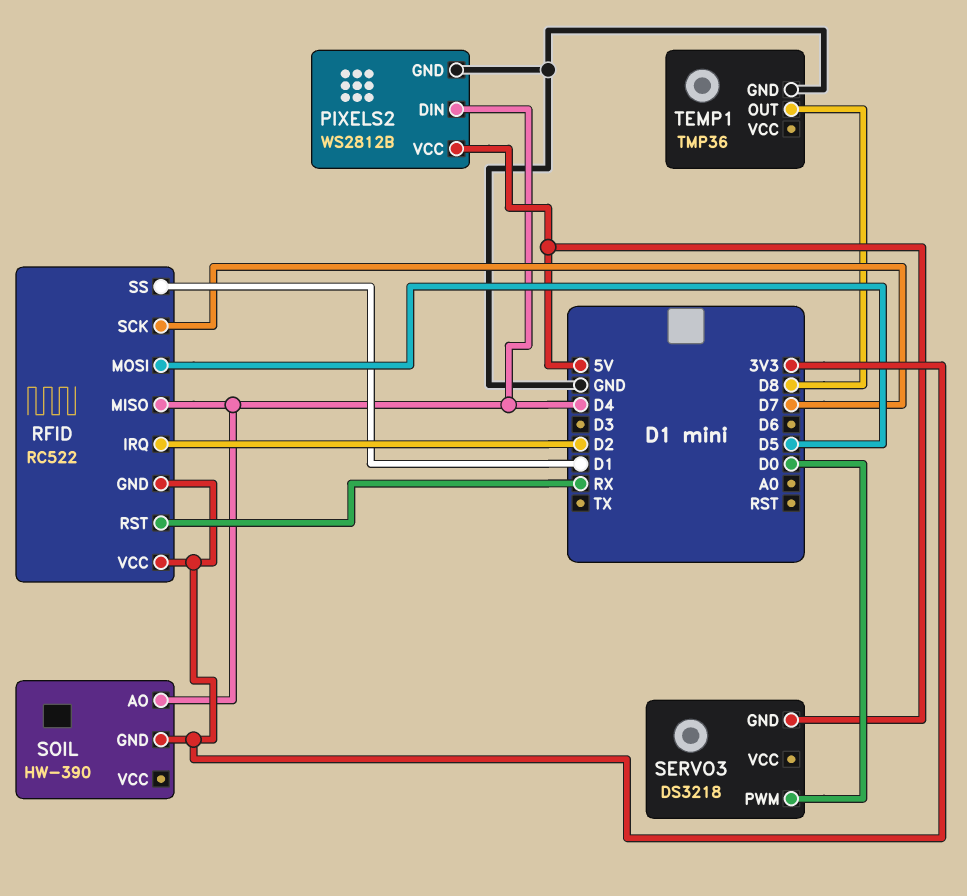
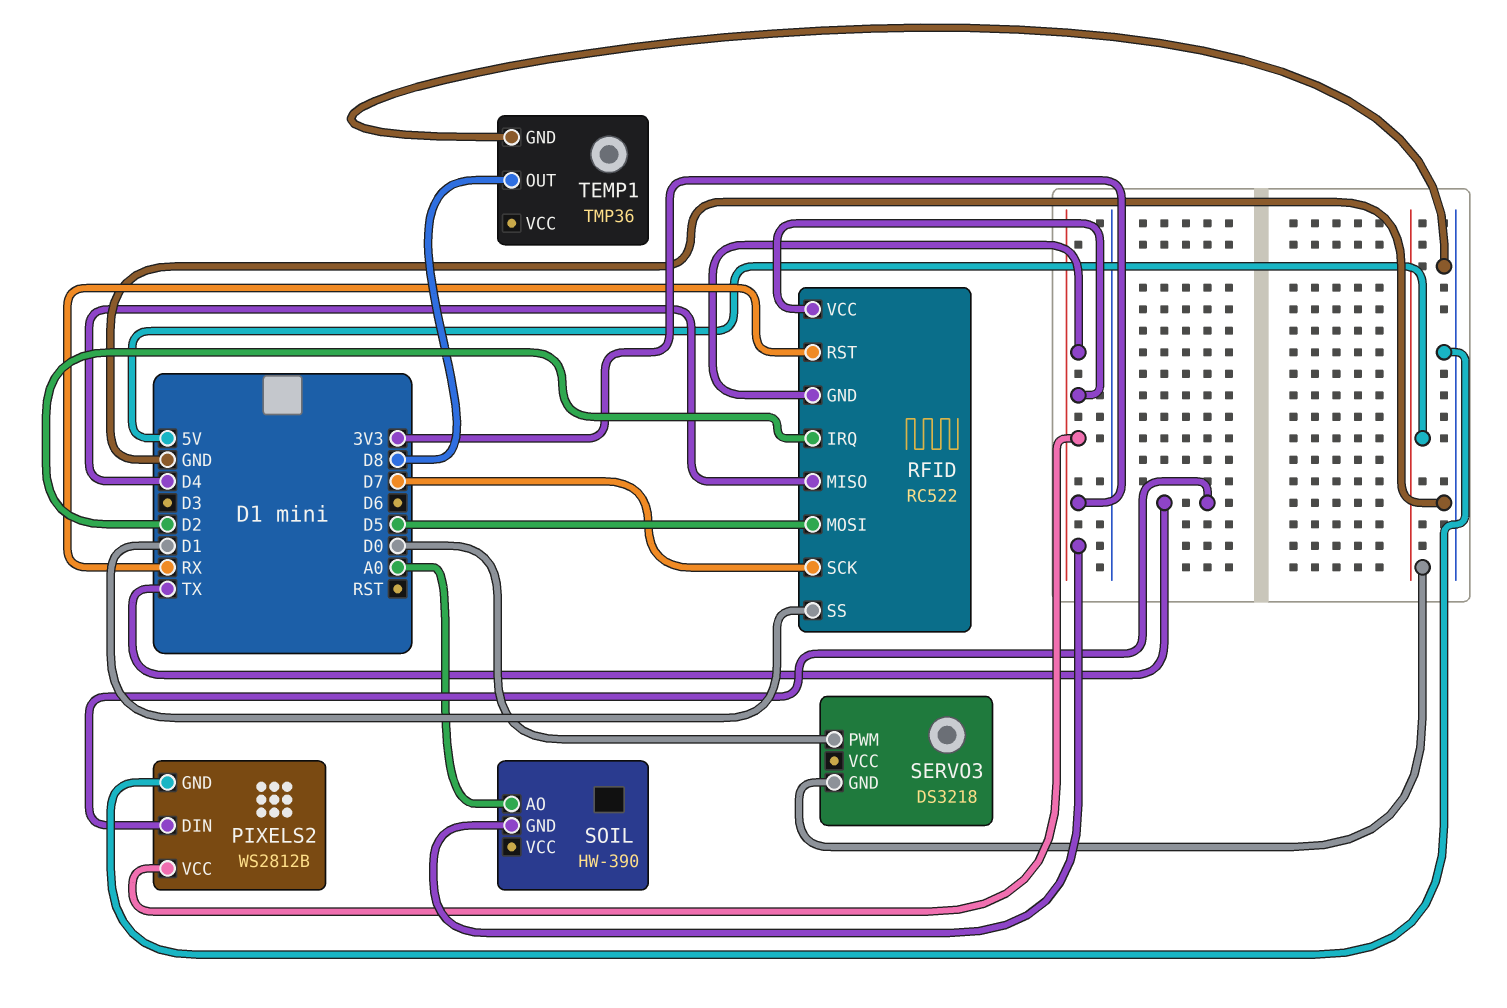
PIXELS2 pin DIN: D4 -> TX
PIXELS2 pin VCC: 5V -> 3V3
SOIL pin AO: D4 -> A0

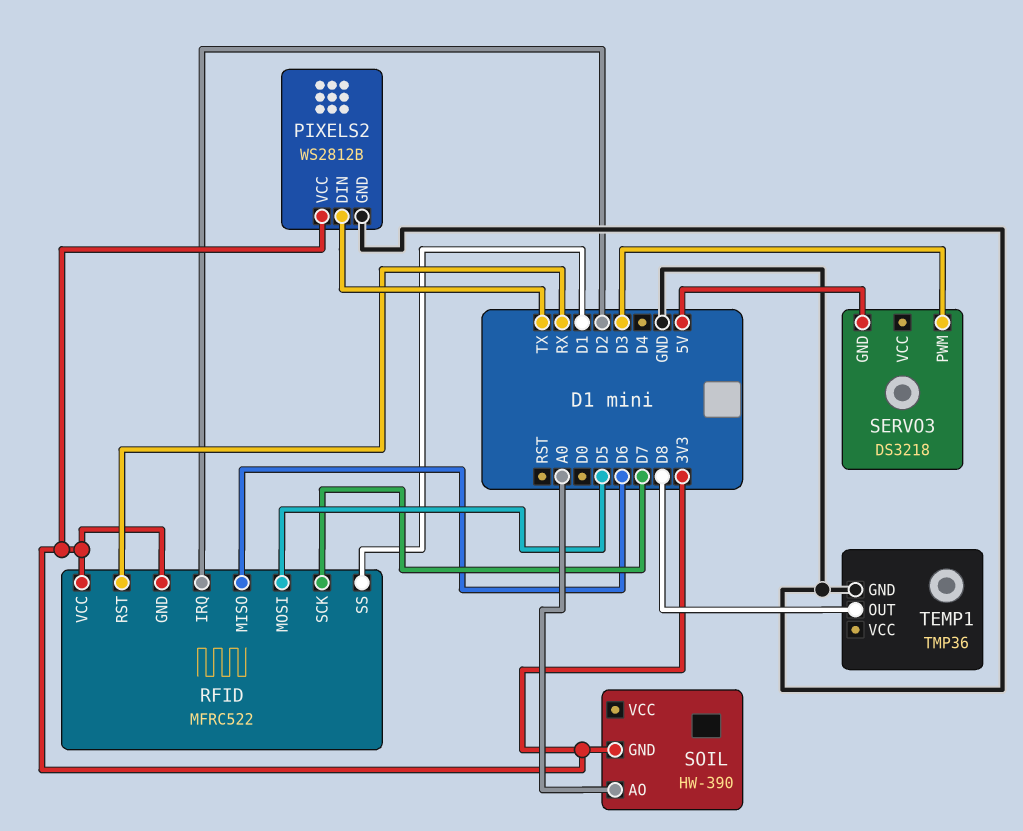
RFID: RC522 -> MFRC522
RFID pin MISO: D4 -> D6
SERVO3 pin PWM: D0 -> D3

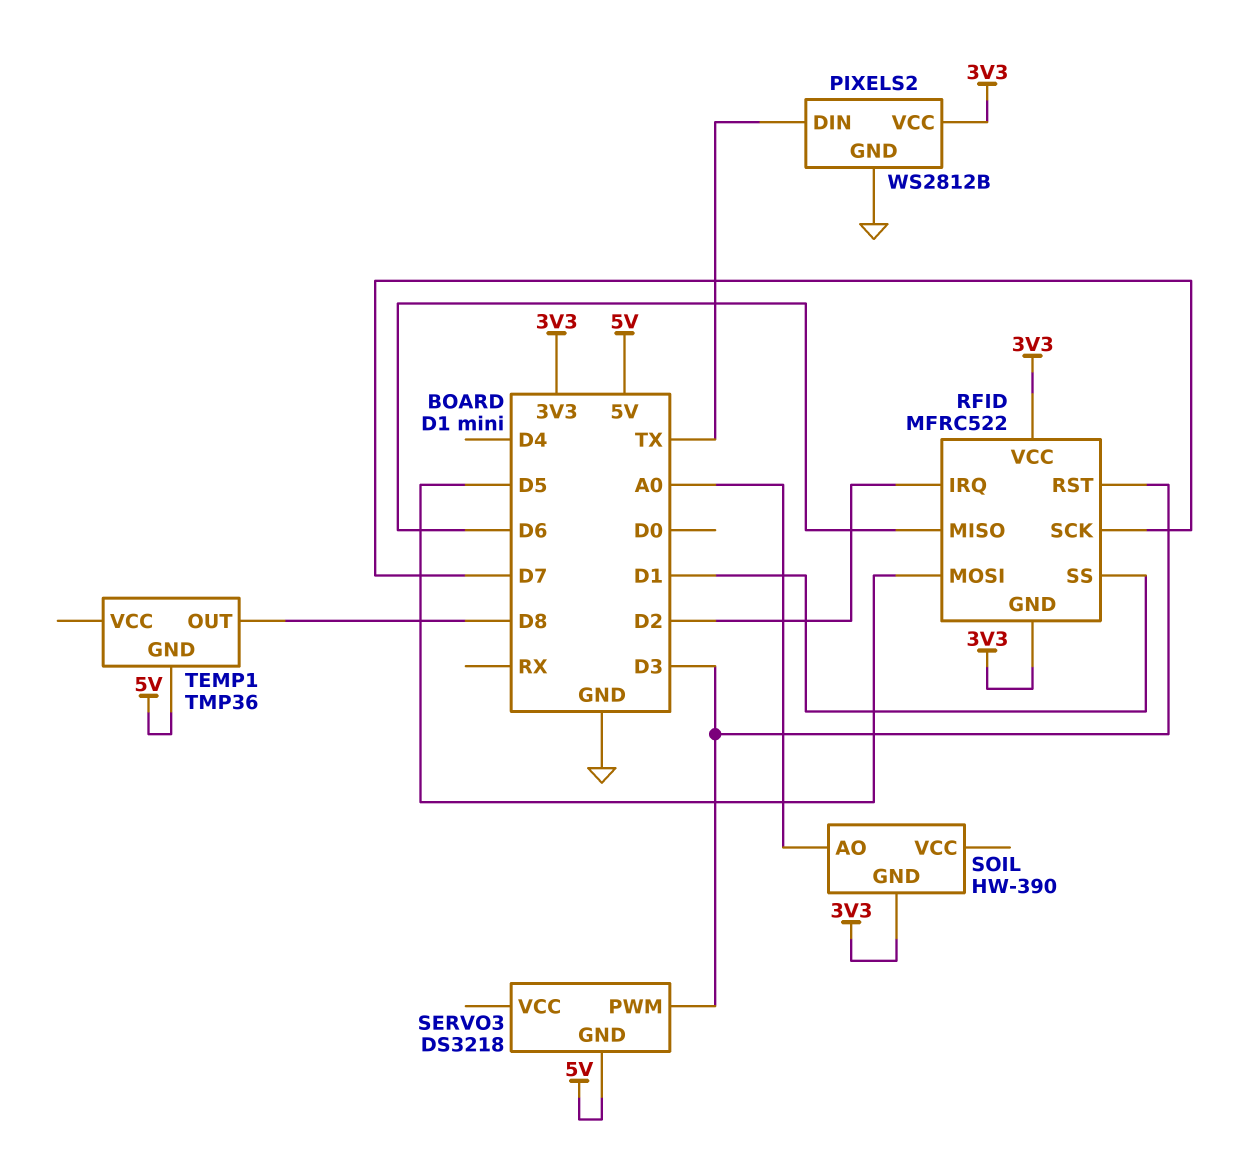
RFID pin RST: RX -> D3
TEMP1 pin GND: GND -> 5V

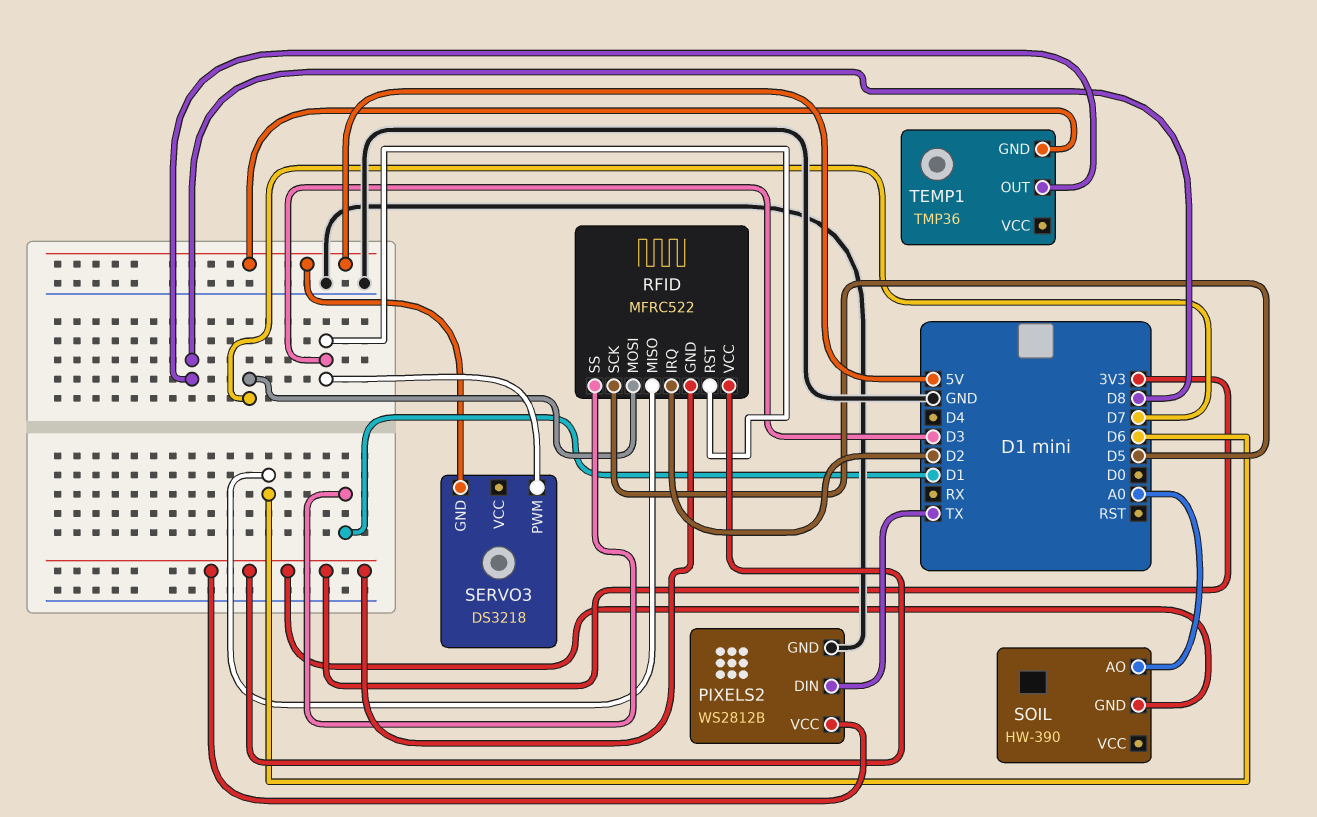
RFID pin MOSI: D5 -> D7
RFID pin SCK: D7 -> D5

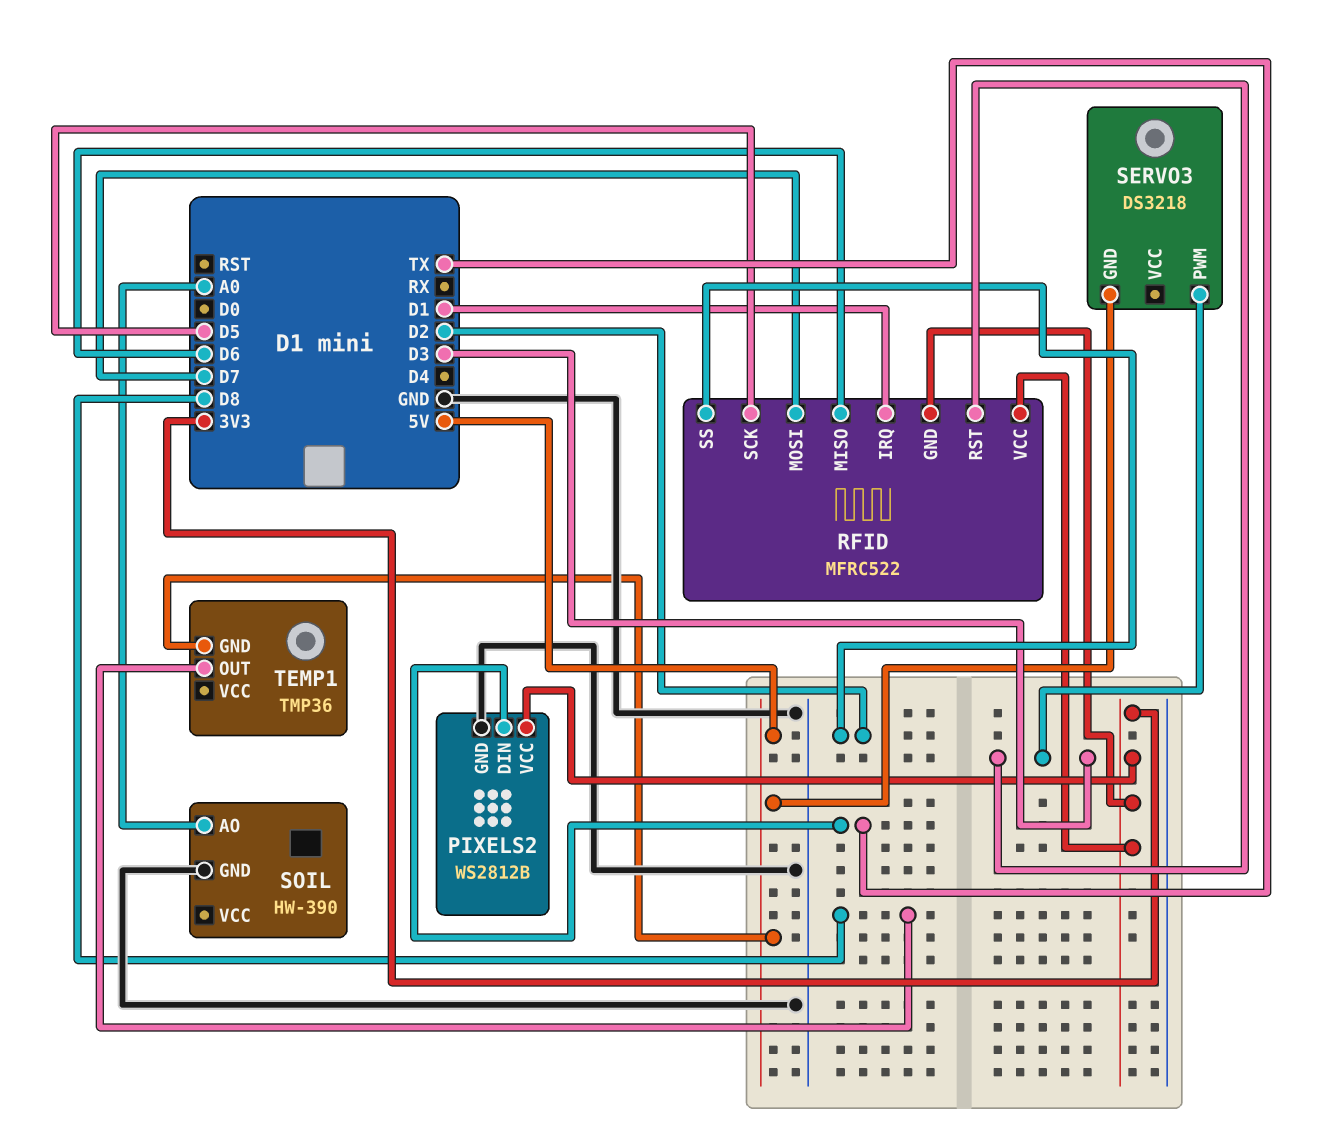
RFID pin IRQ: D2 -> D1
RFID pin SS: D1 -> D2
SOIL pin GND: 3V3 -> GND

